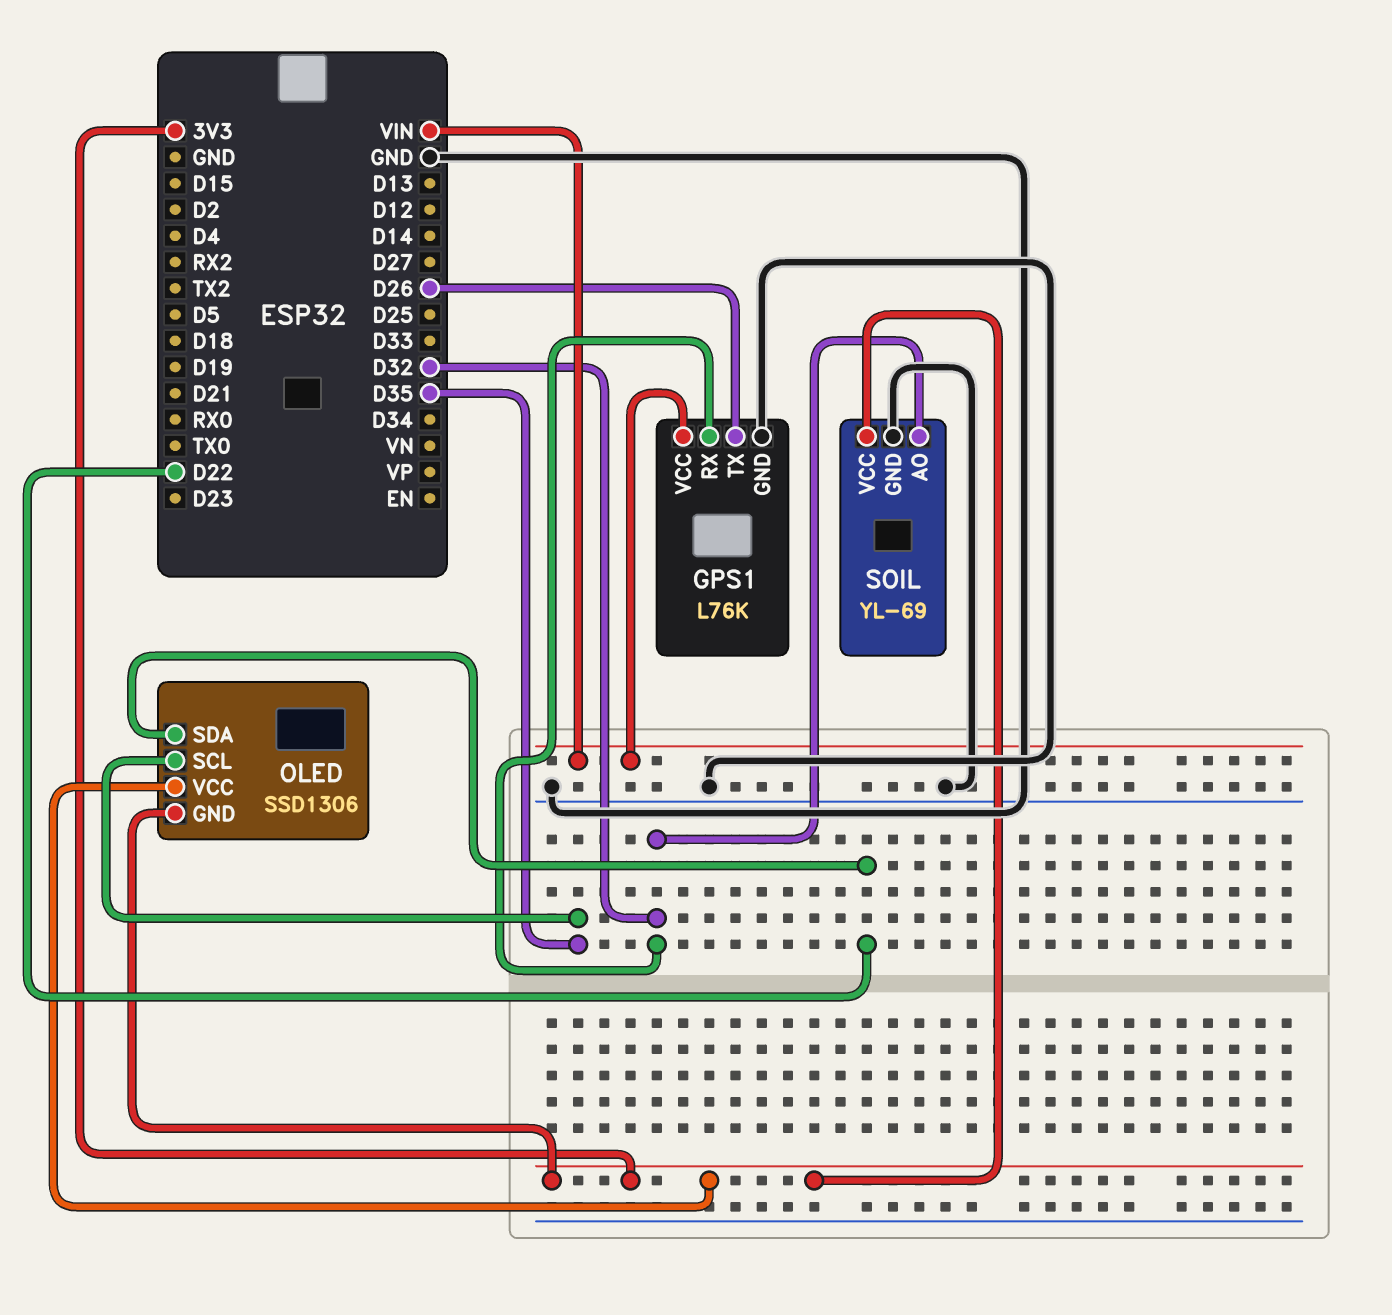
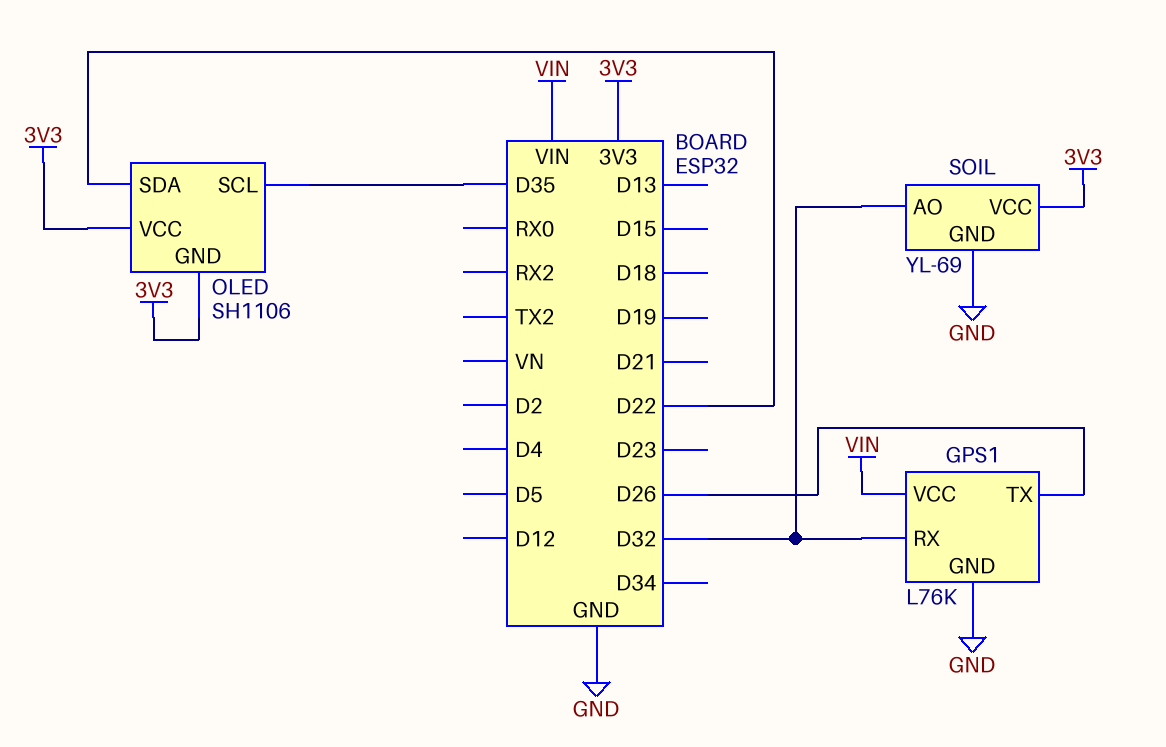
OLED: SSD1306 -> SH1106

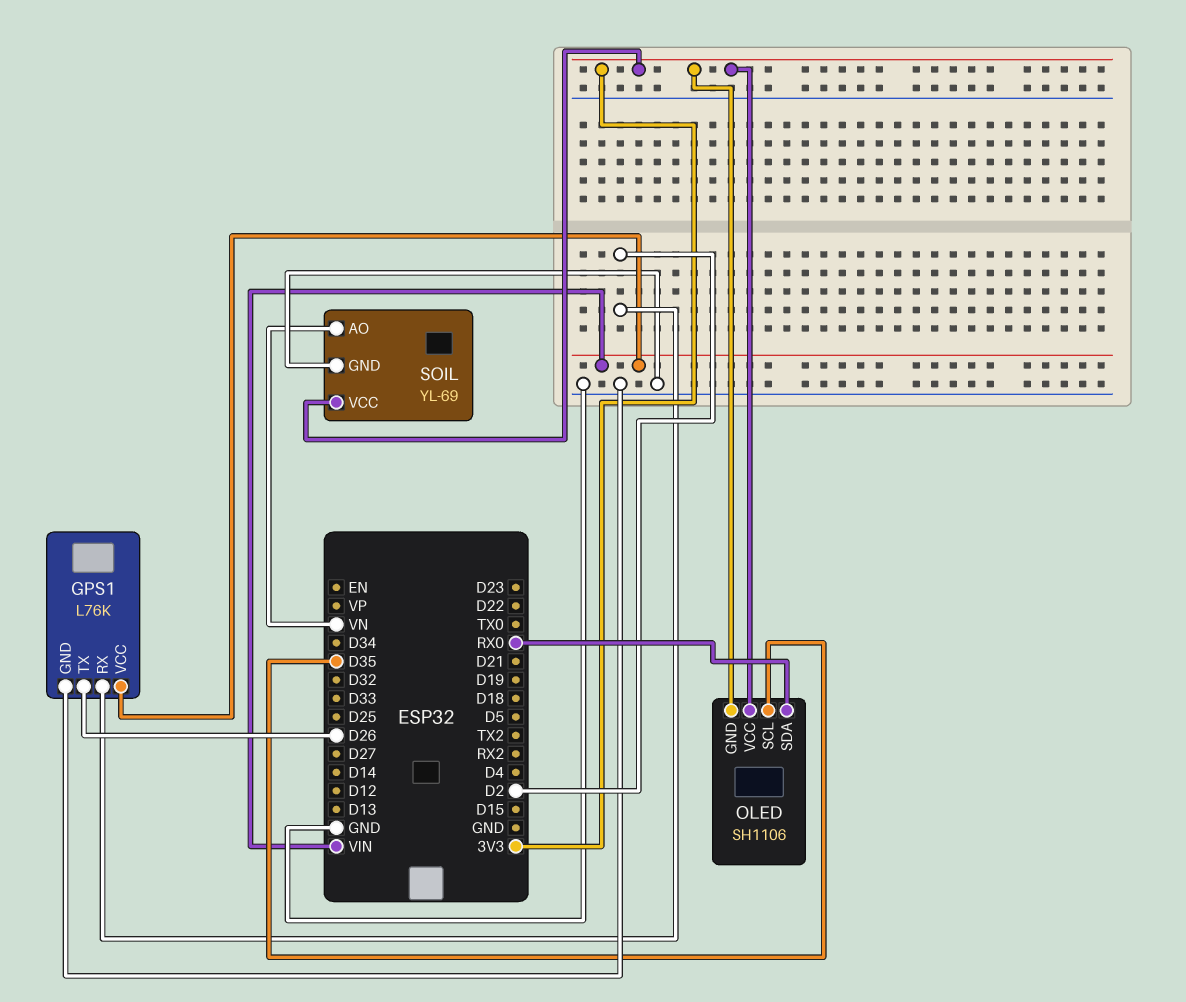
GPS1 pin RX: D32 -> D2
OLED pin SDA: D22 -> RX0
SOIL pin AO: D32 -> VN

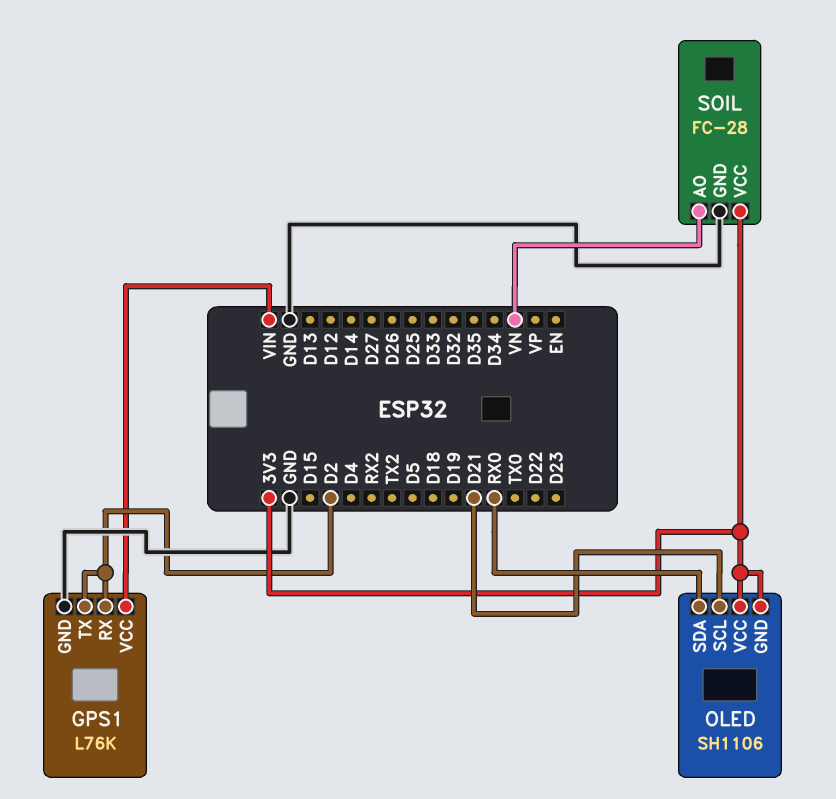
GPS1 pin TX: D26 -> D2
OLED pin SCL: D35 -> D21
SOIL: YL-69 -> FC-28

